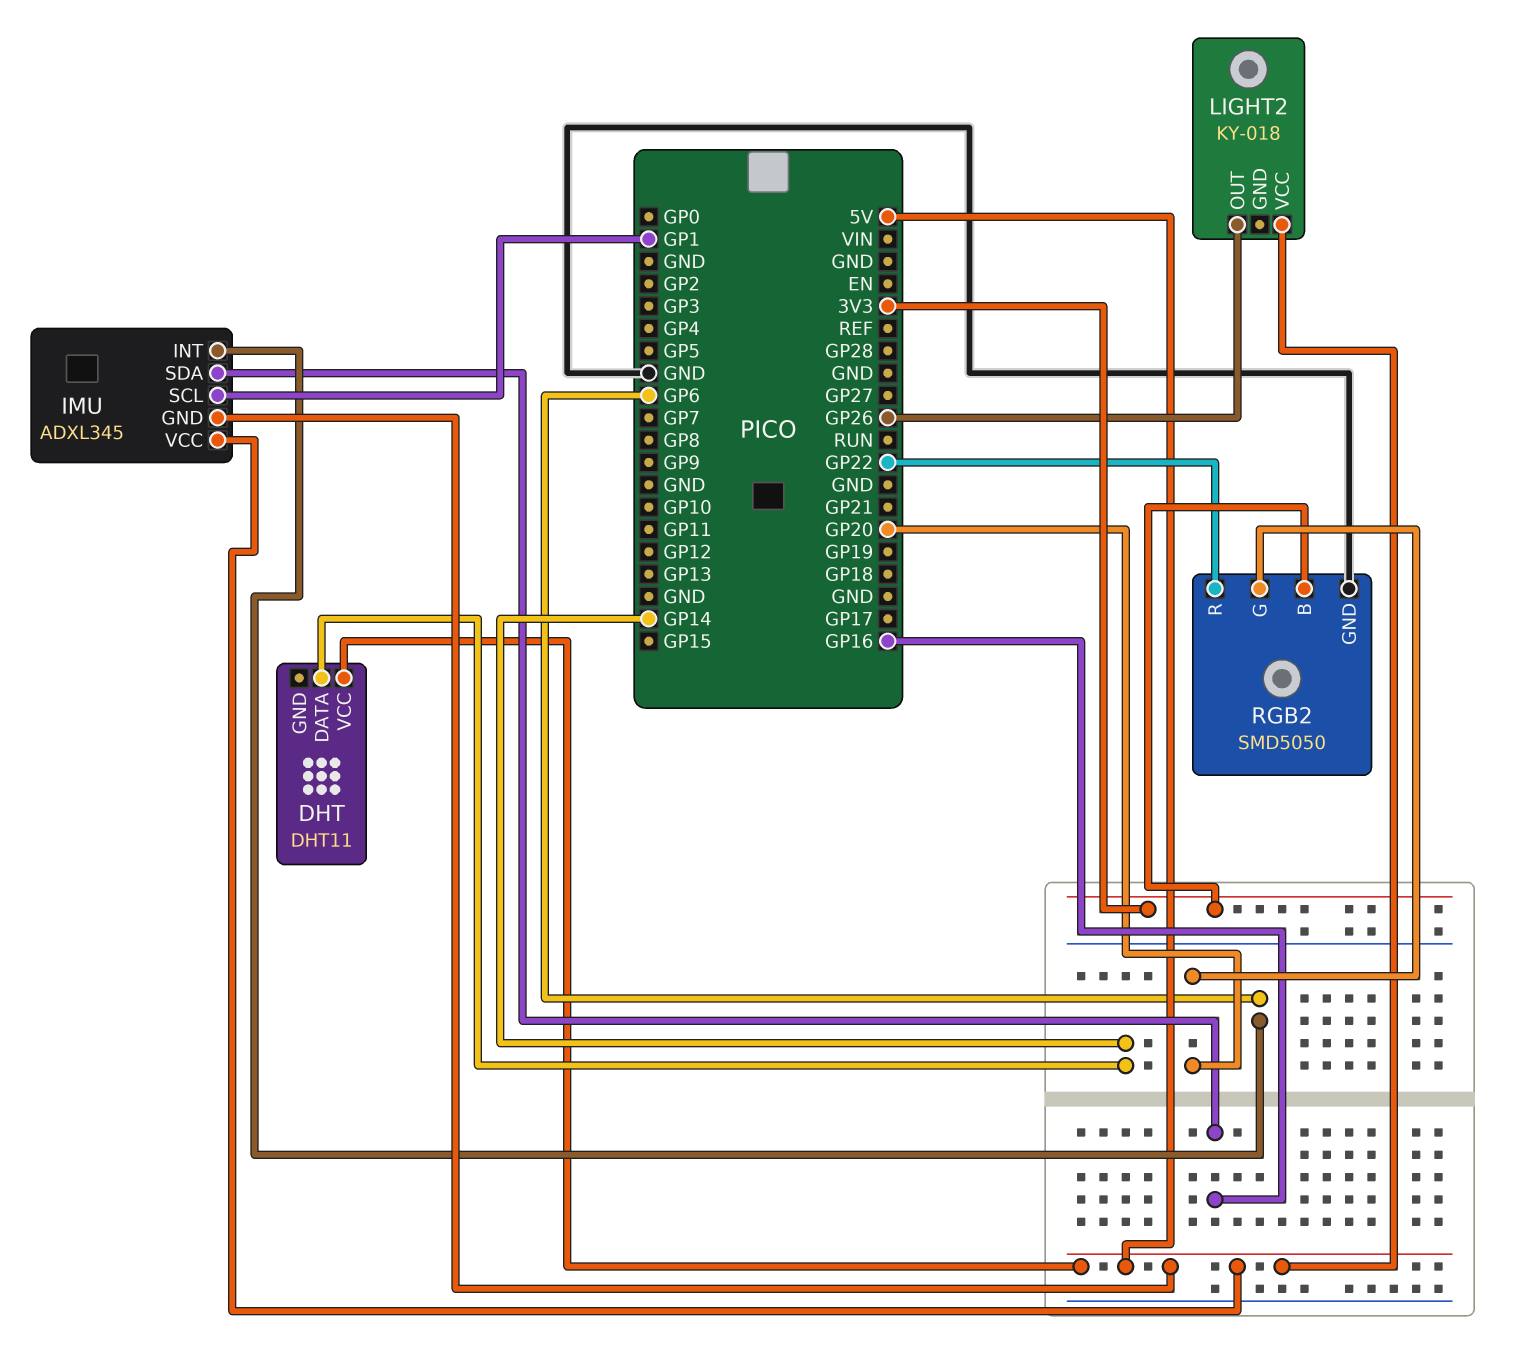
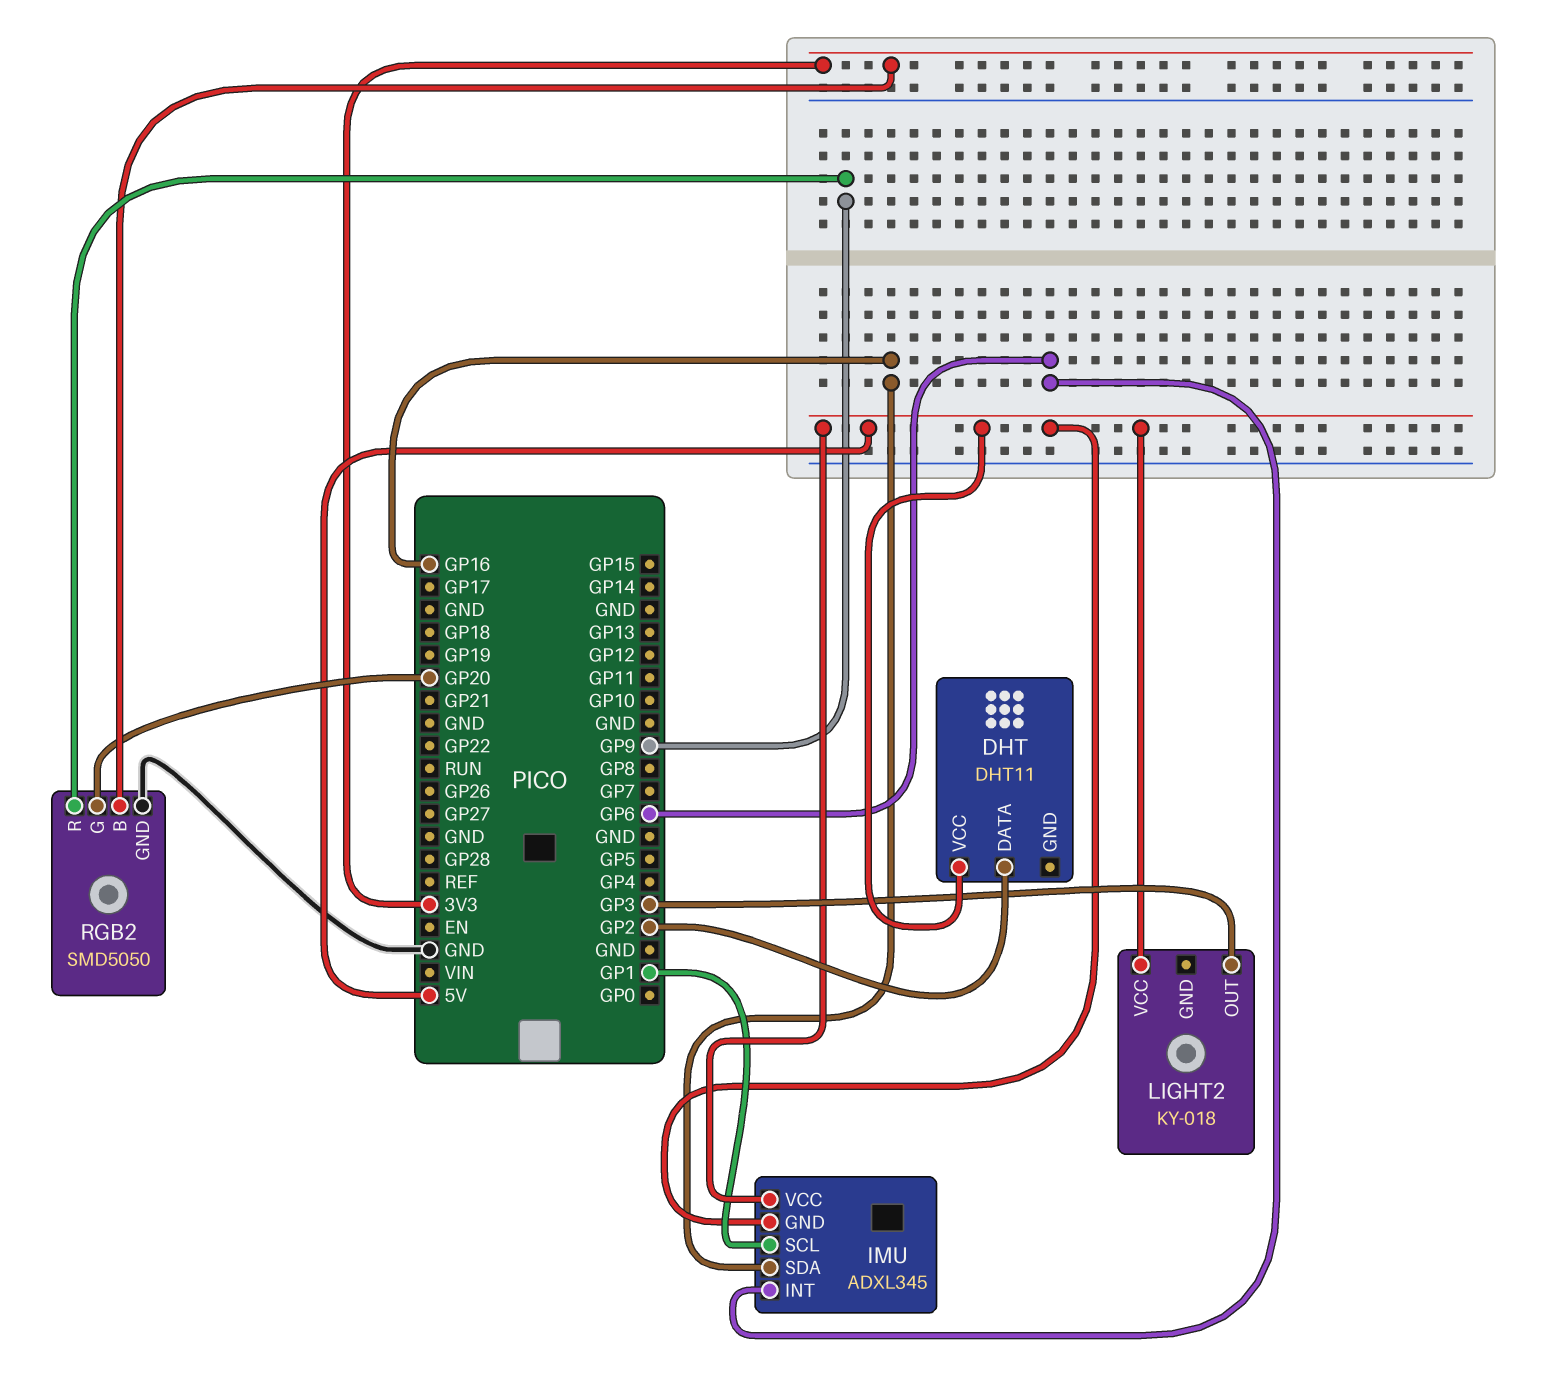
DHT pin DATA: GP14 -> GP2
LIGHT2 pin OUT: GP26 -> GP3
RGB2 pin R: GP22 -> GP9

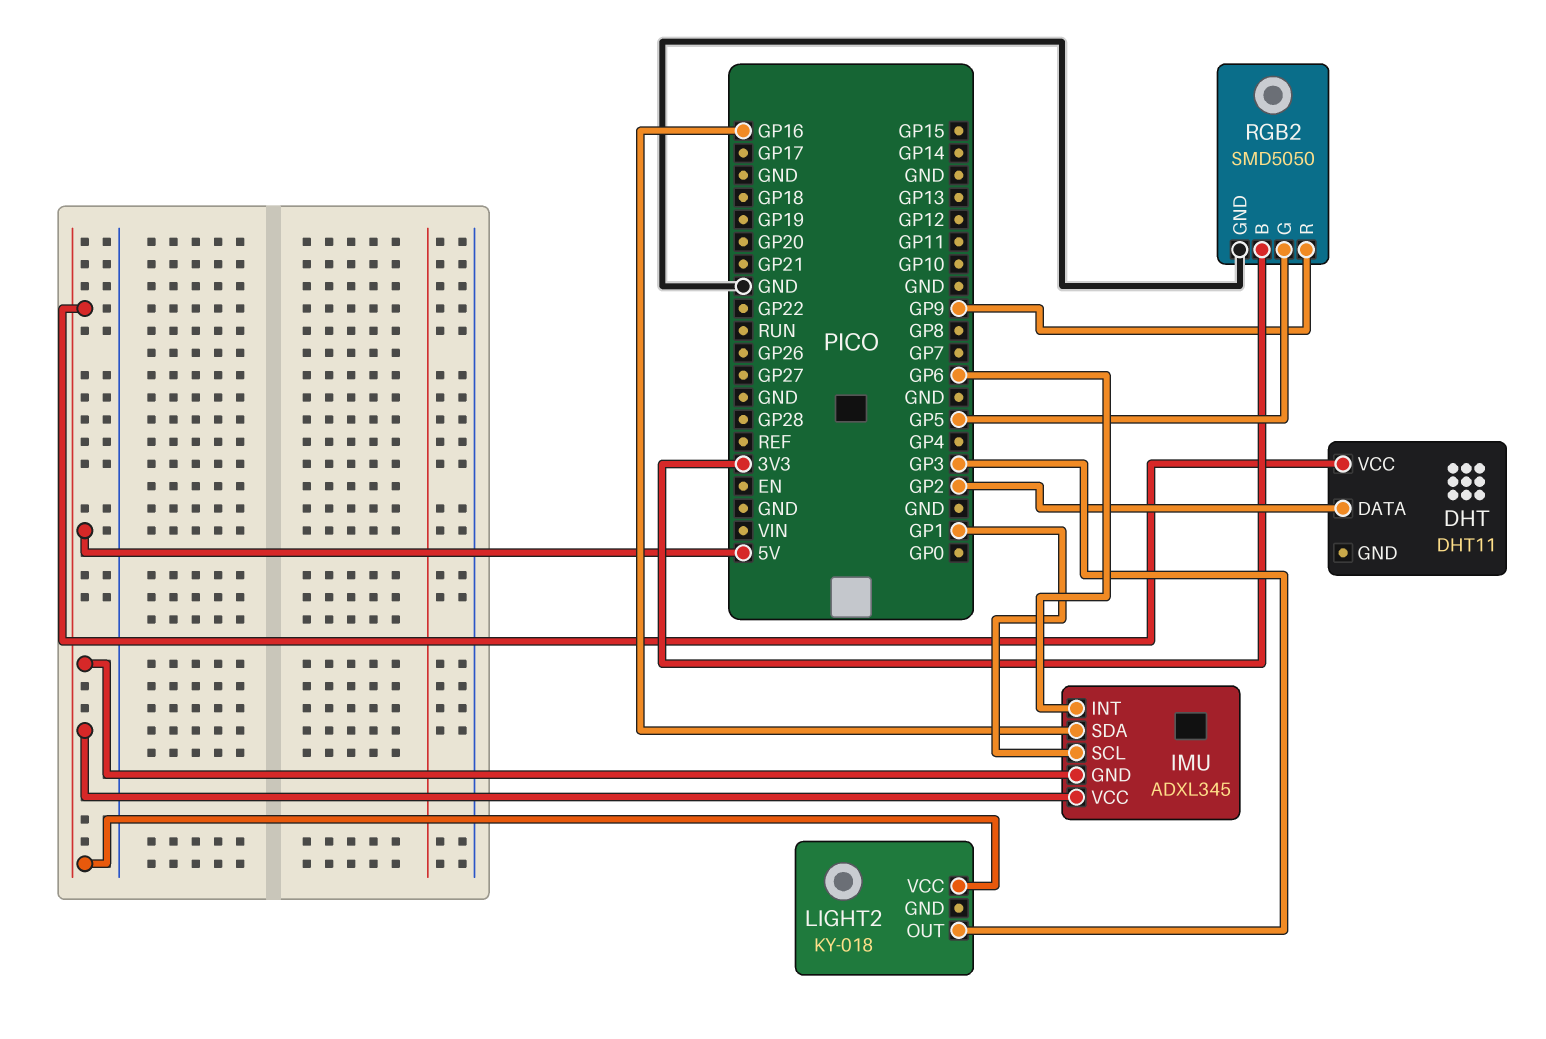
RGB2 pin G: GP20 -> GP5

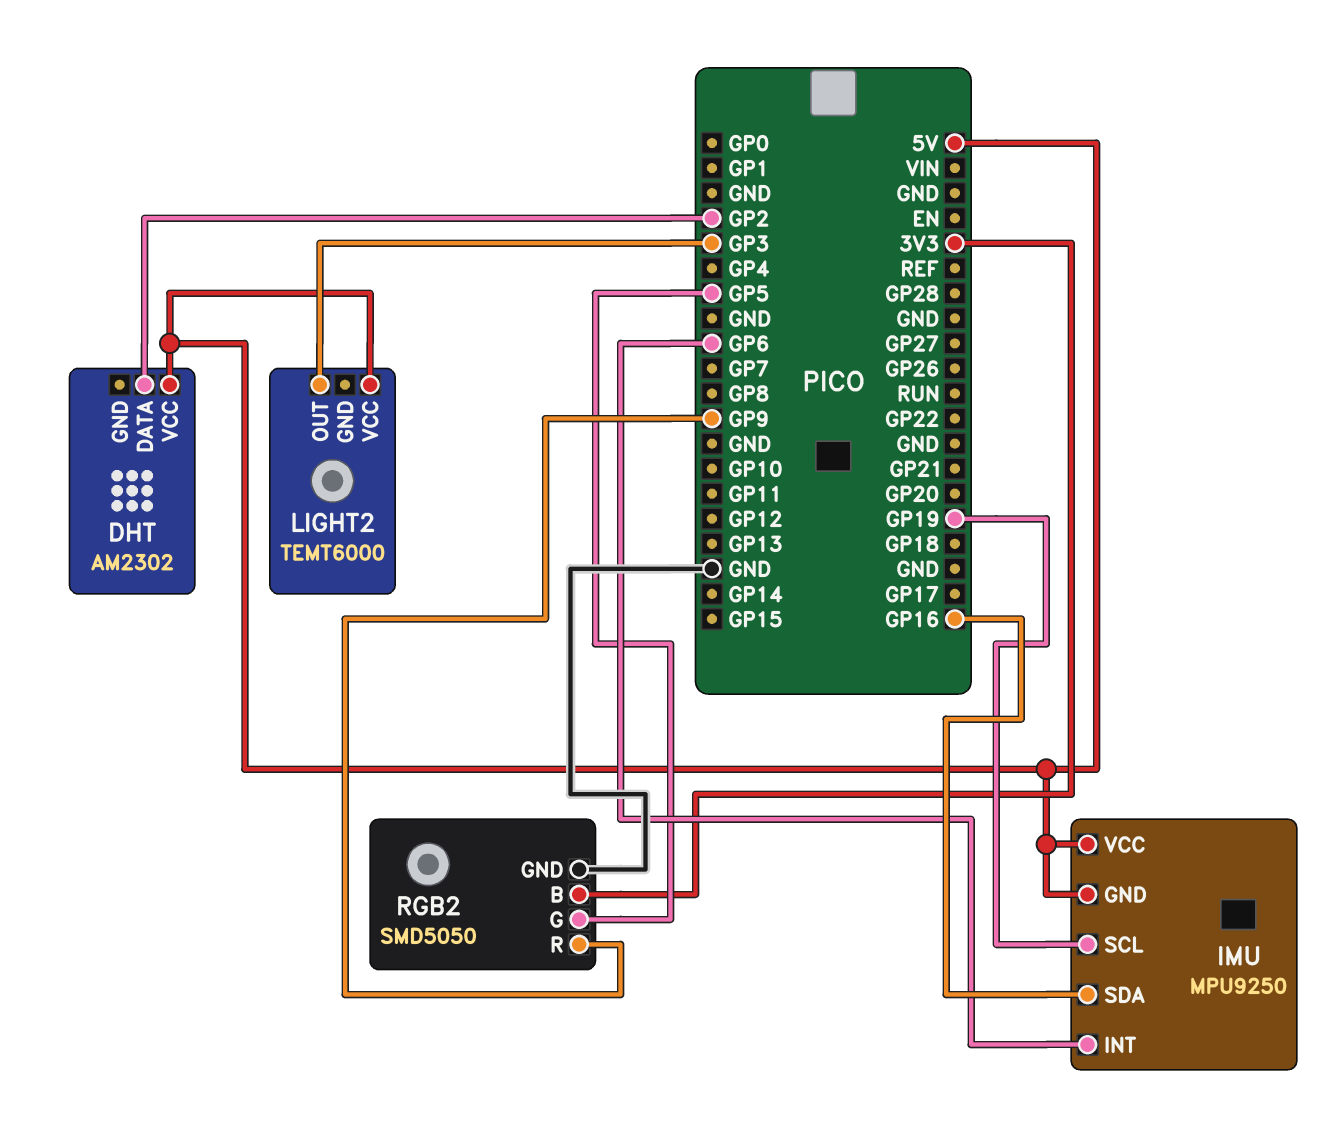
DHT: DHT11 -> AM2302
IMU: ADXL345 -> MPU9250
IMU pin SCL: GP1 -> GP19
LIGHT2: KY-018 -> TEMT6000

